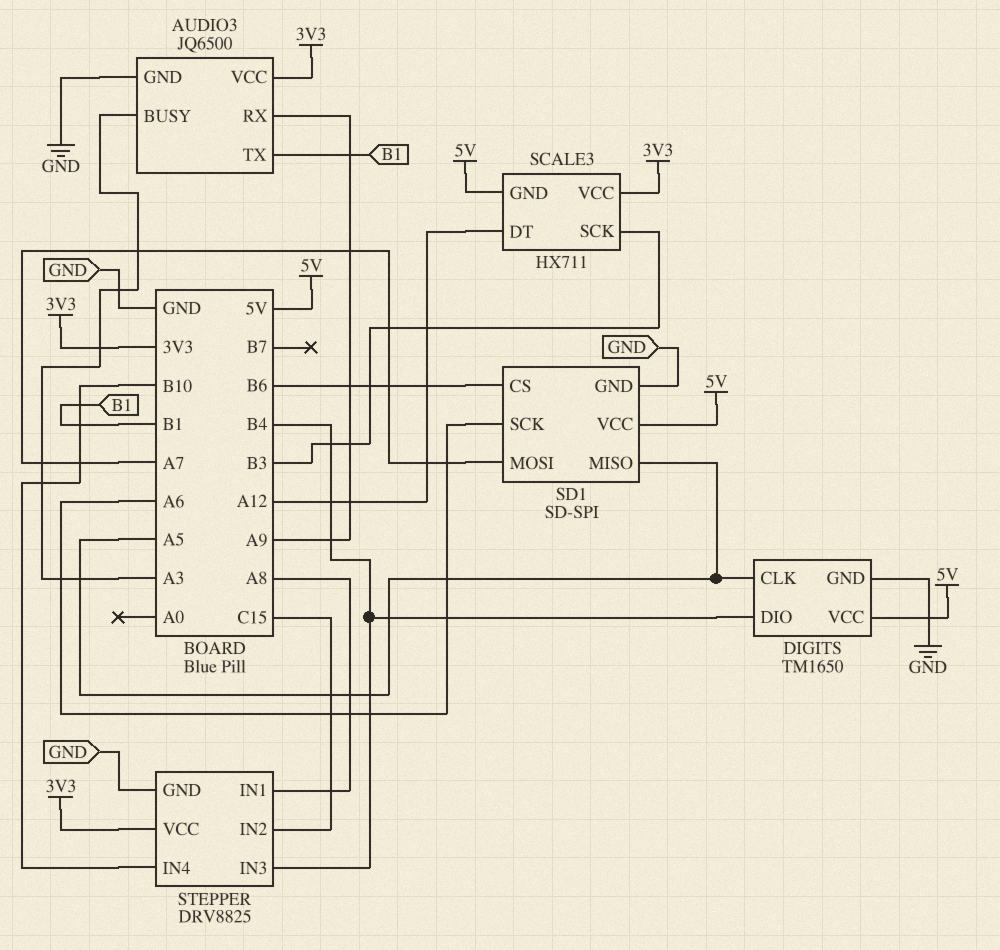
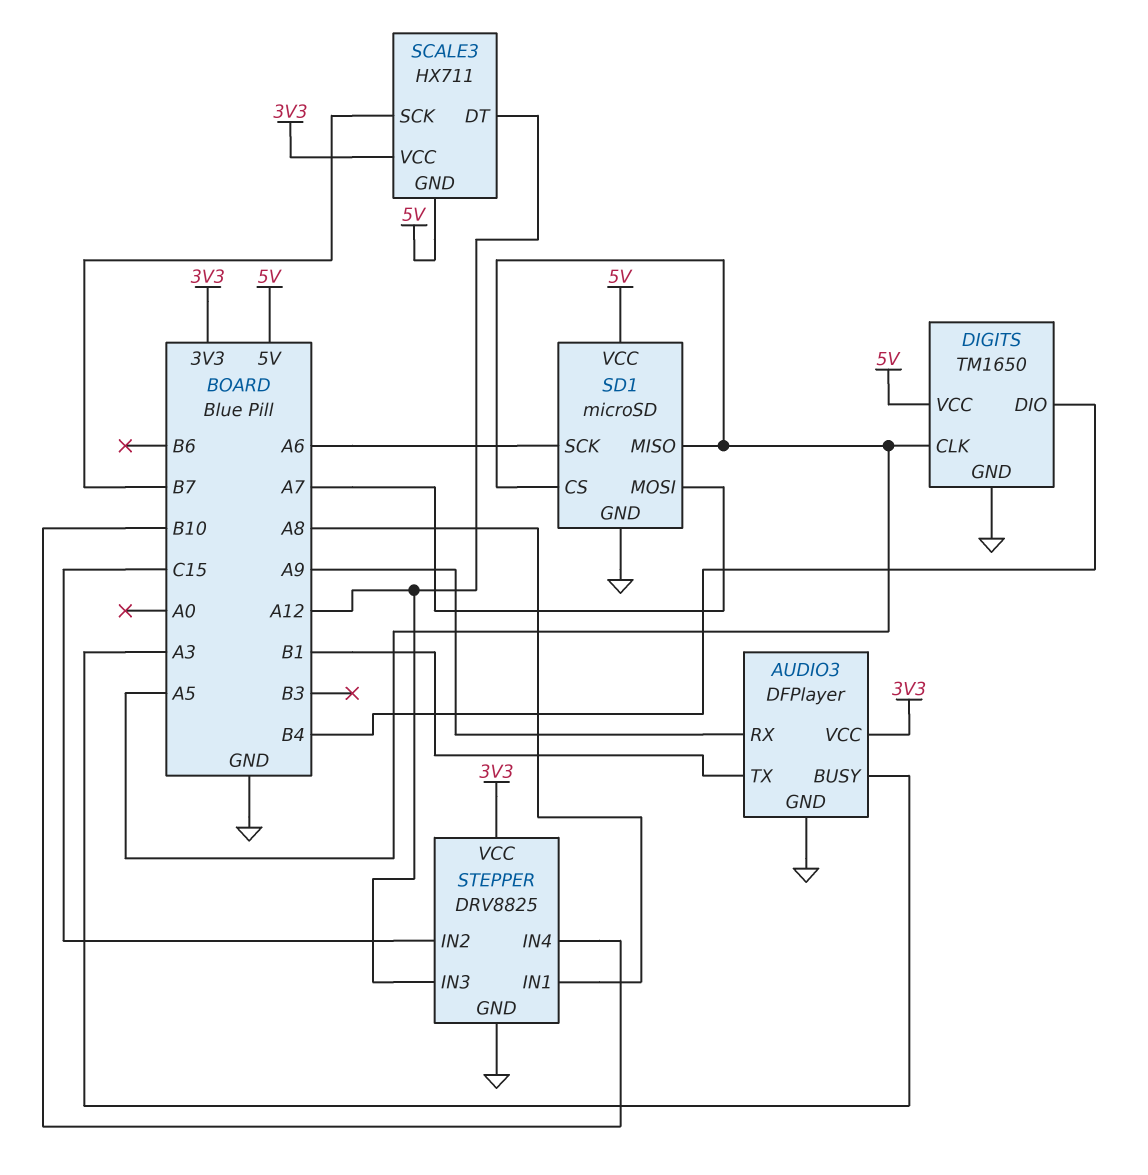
AUDIO3: JQ6500 -> DFPlayer
SCALE3 pin SCK: B3 -> B7
SD1: SD-SPI -> microSD
SD1 pin CS: B6 -> A5
STEPPER pin IN3: B4 -> A12

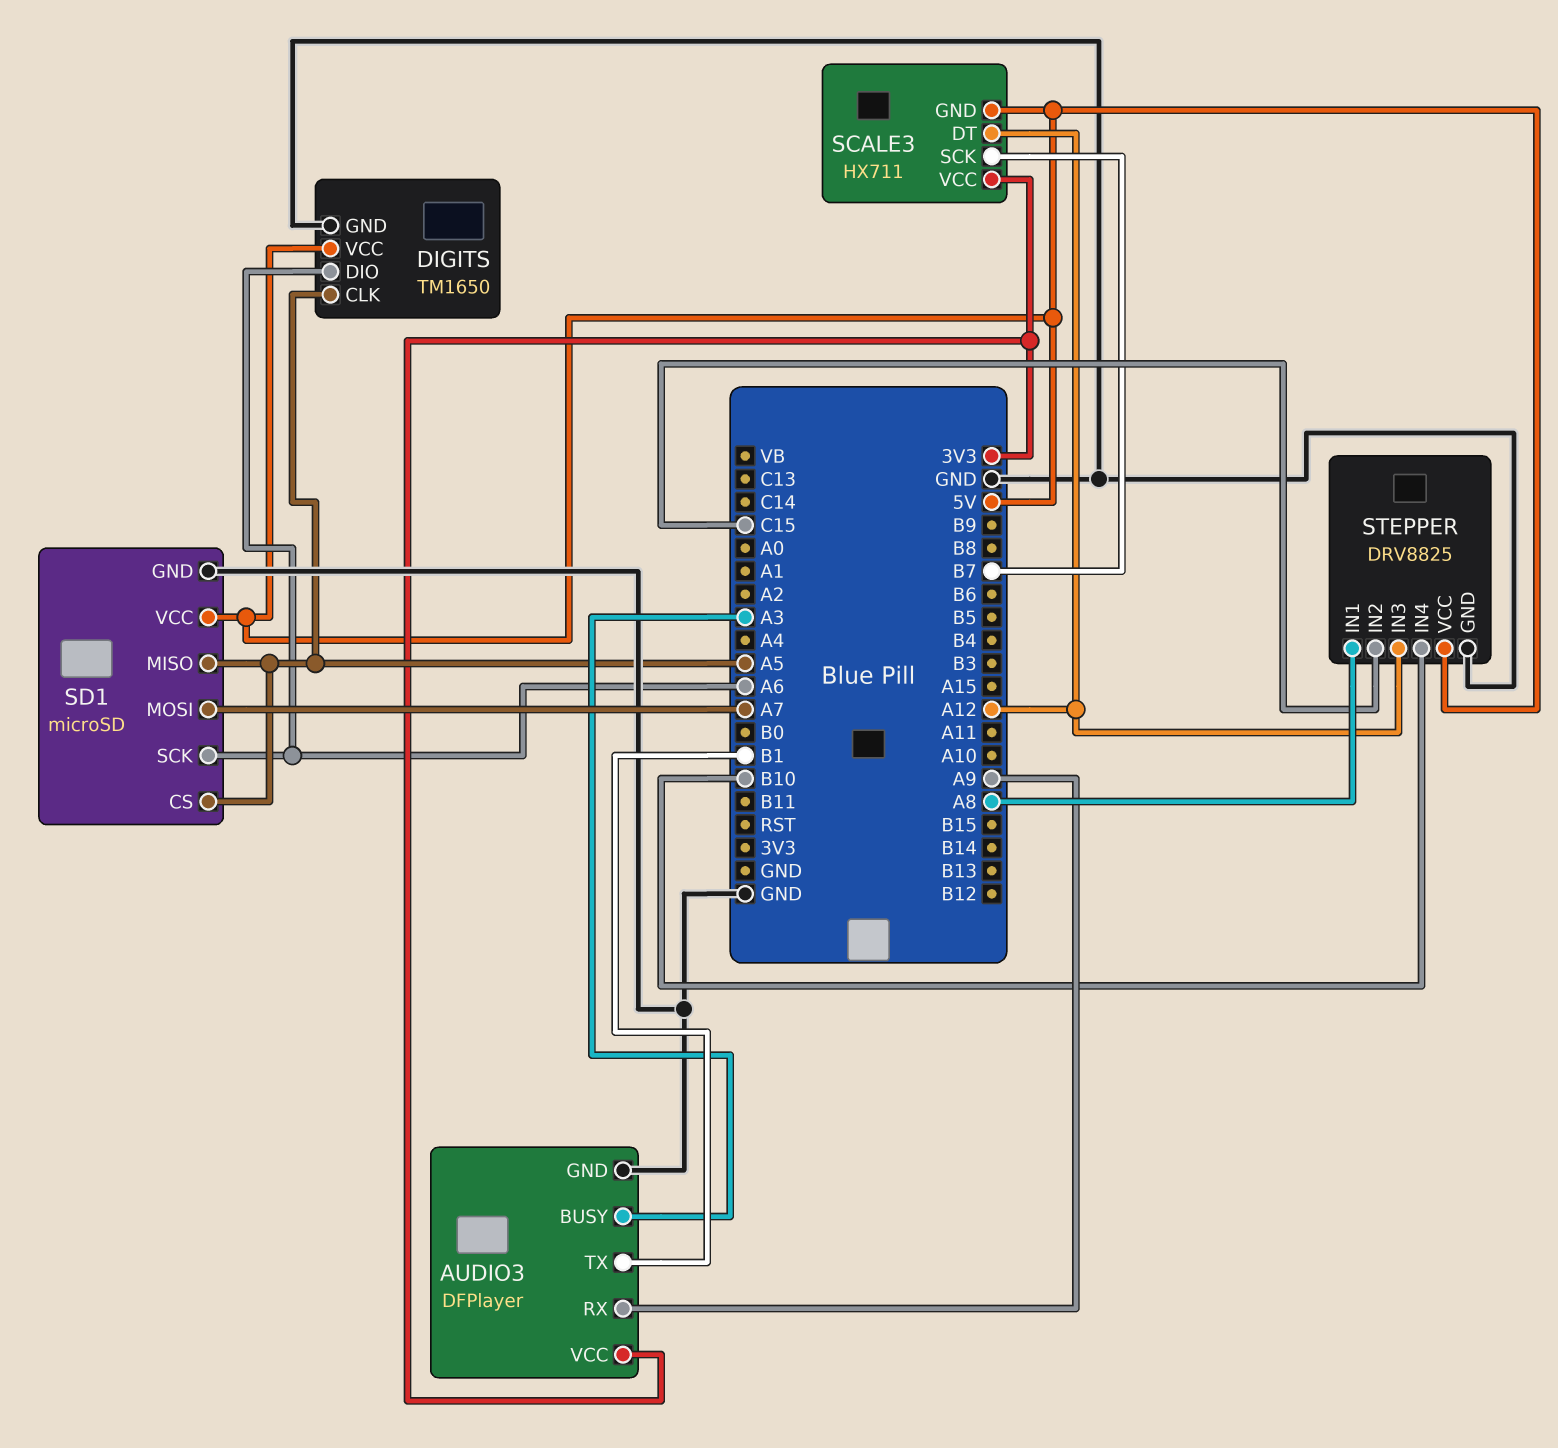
DIGITS pin DIO: B4 -> A6
STEPPER pin VCC: 3V3 -> 5V

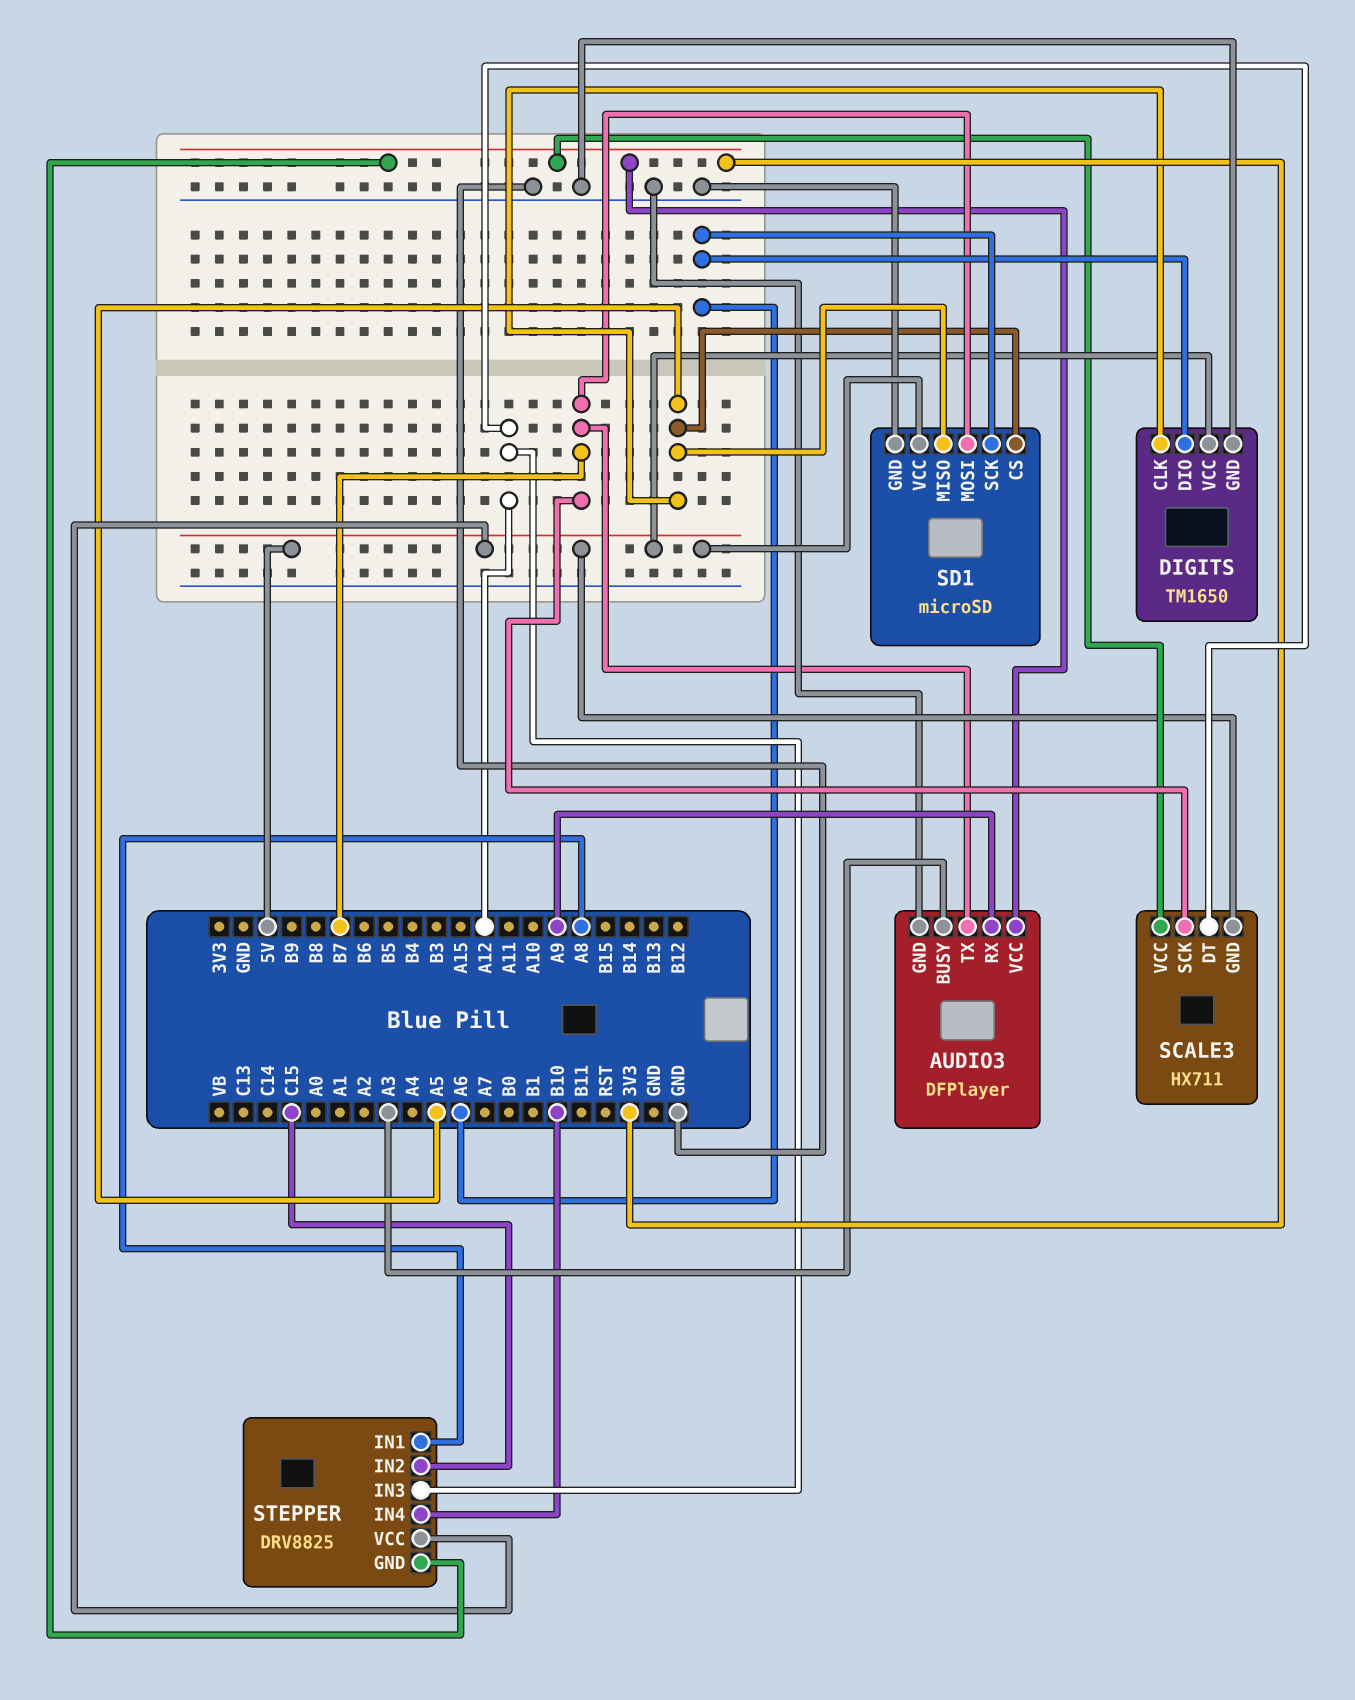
AUDIO3 pin TX: B1 -> B7
SD1 pin MOSI: A7 -> B7
STEPPER pin GND: GND -> 3V3

